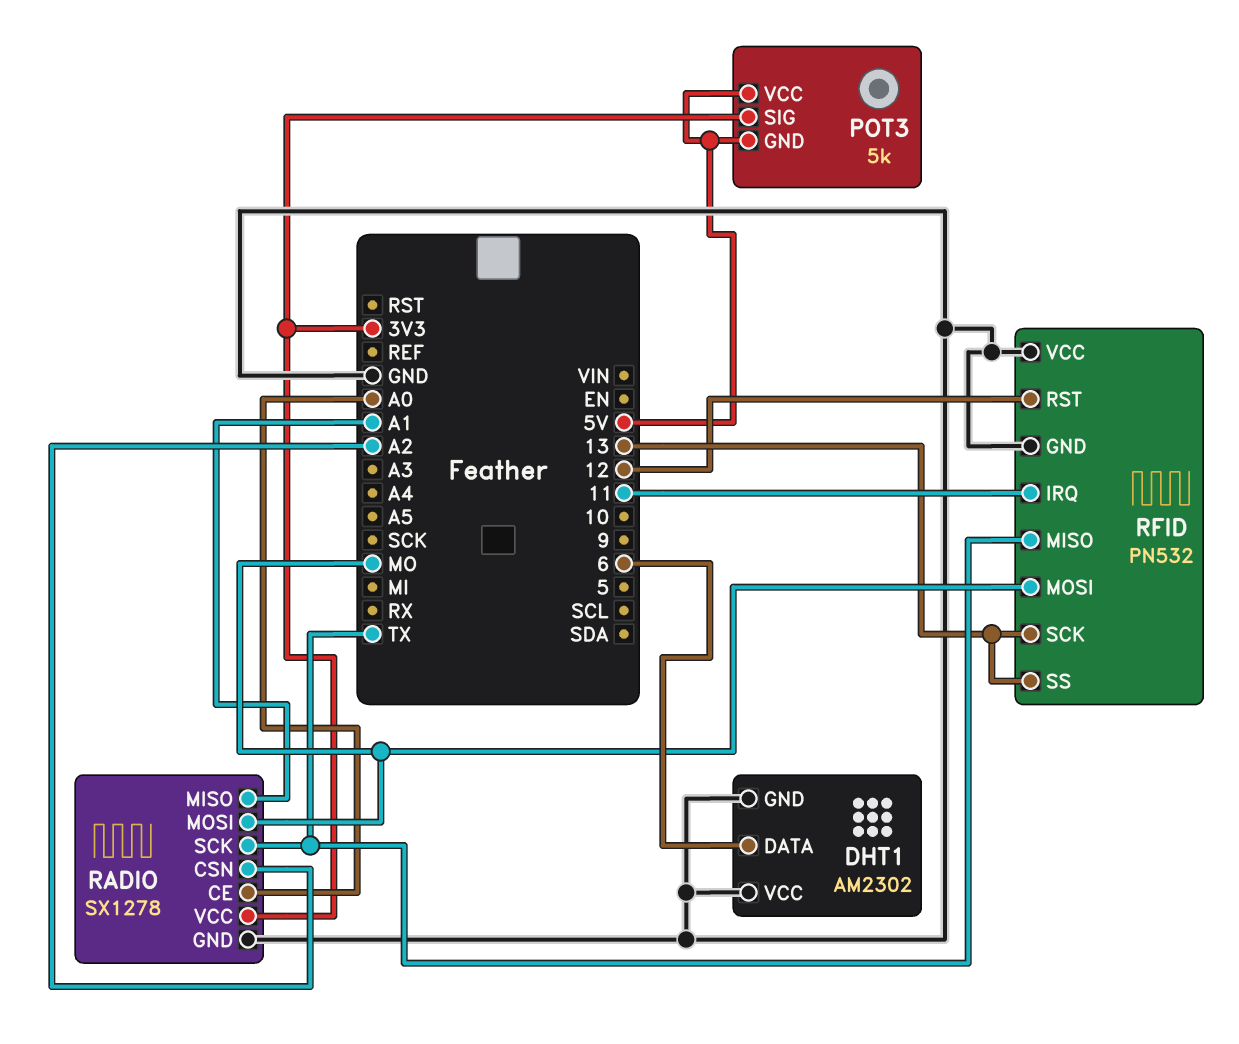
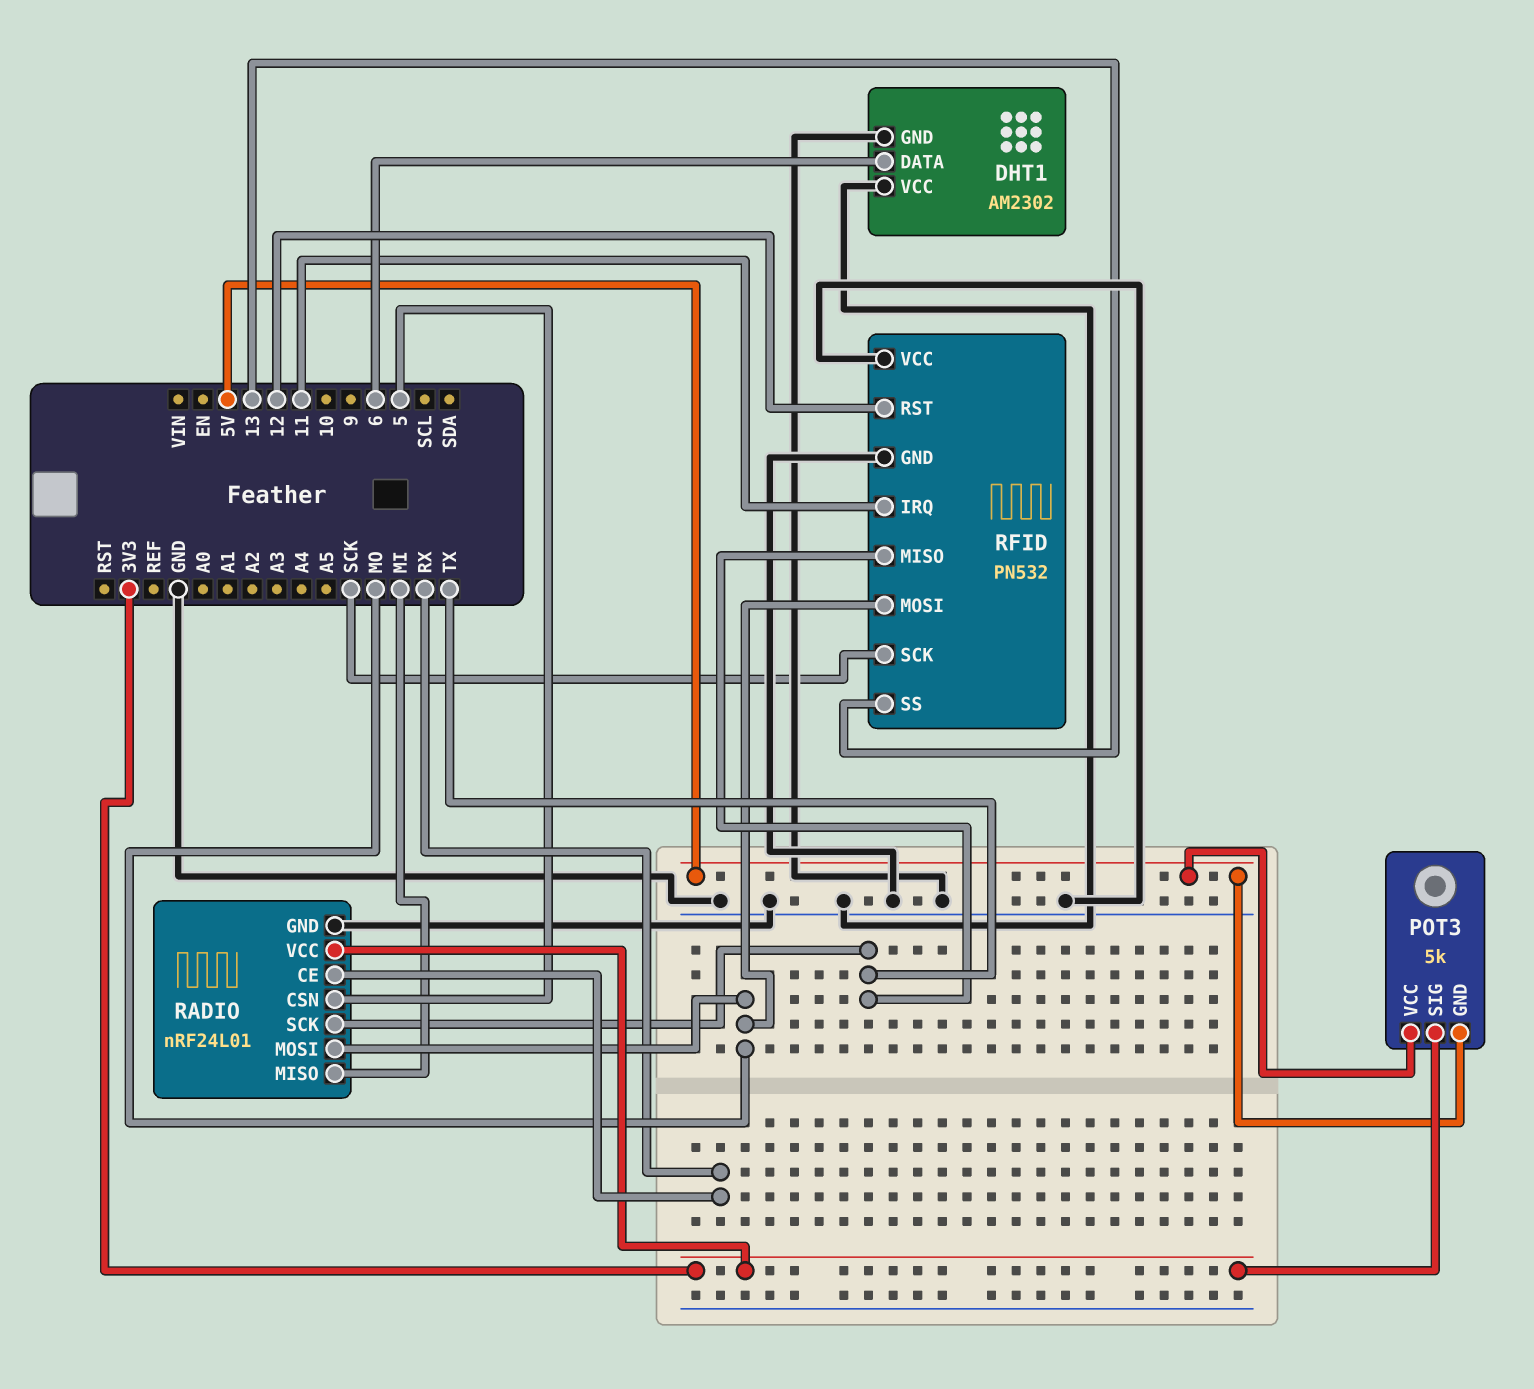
RADIO: SX1278 -> nRF24L01
RADIO pin CE: A0 -> RX
RADIO pin CSN: A2 -> 5
RADIO pin MISO: A1 -> MI
RFID pin SCK: 13 -> SCK

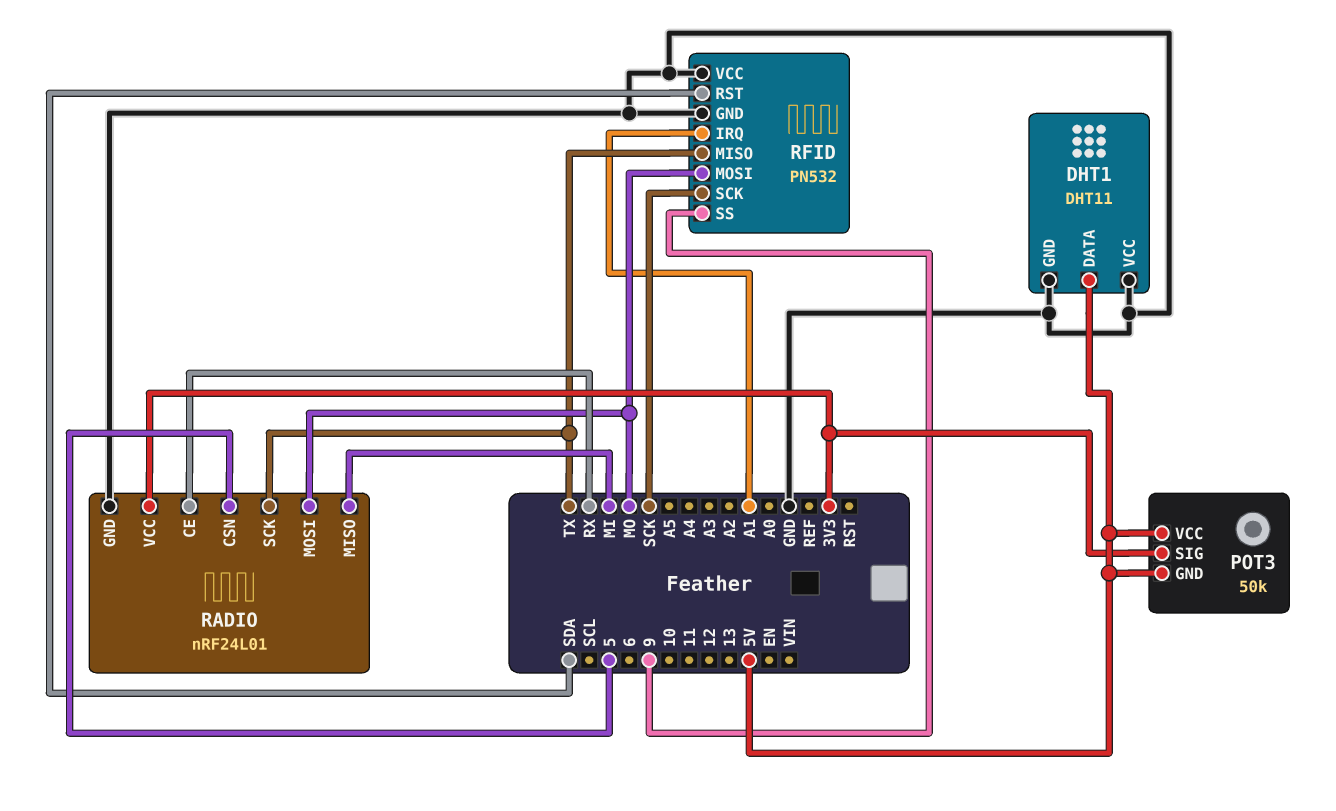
DHT1: AM2302 -> DHT11
DHT1 pin DATA: 6 -> 5V
POT3: 5k -> 50k
RFID pin IRQ: 11 -> A1
RFID pin RST: 12 -> SDA
RFID pin SS: 13 -> 9

